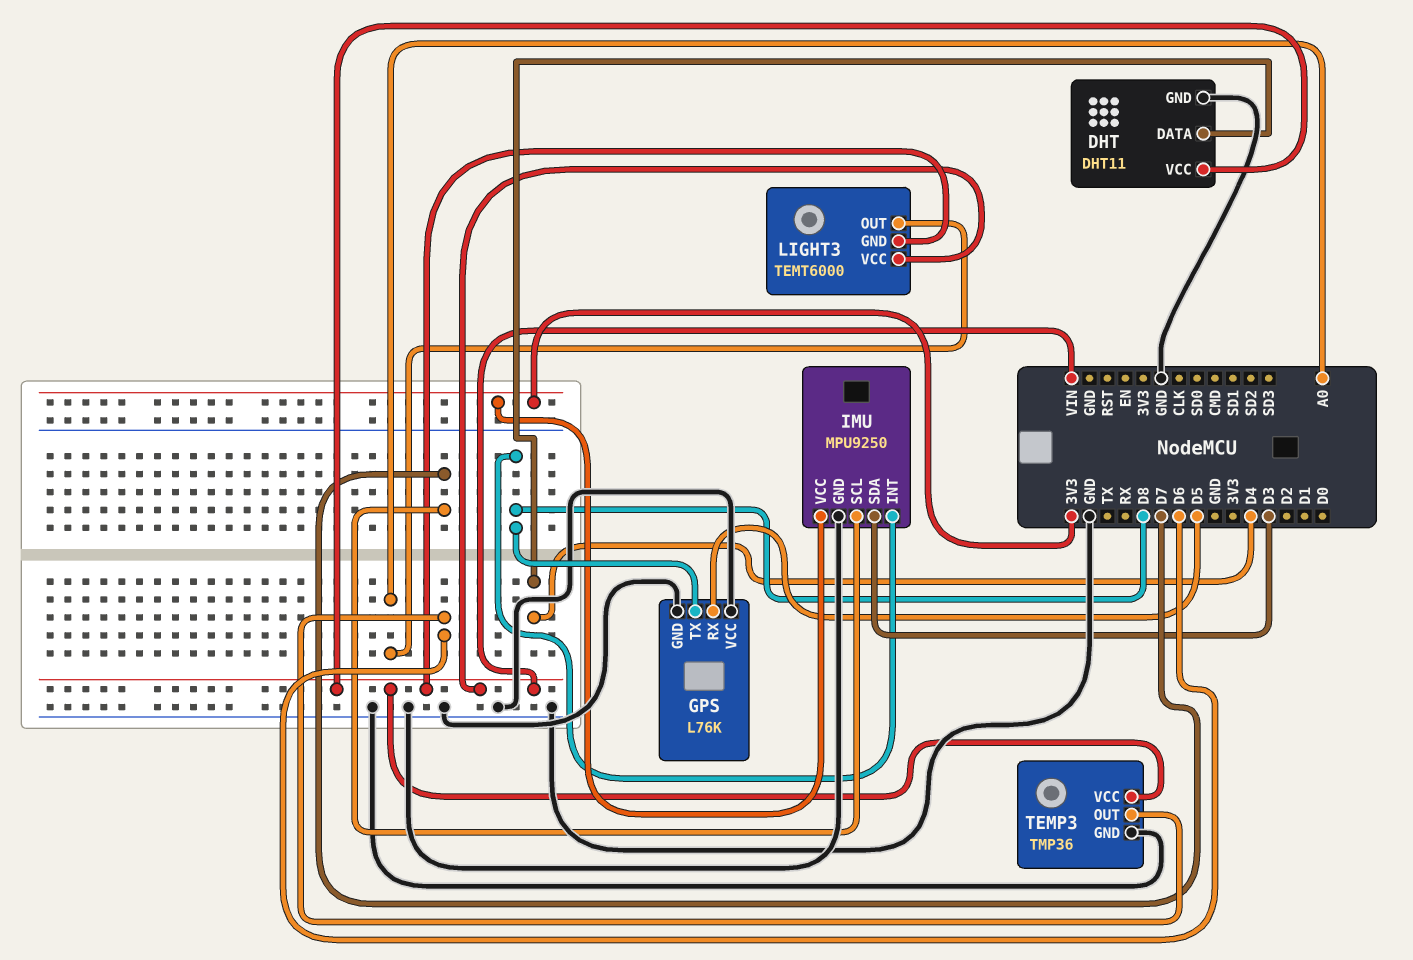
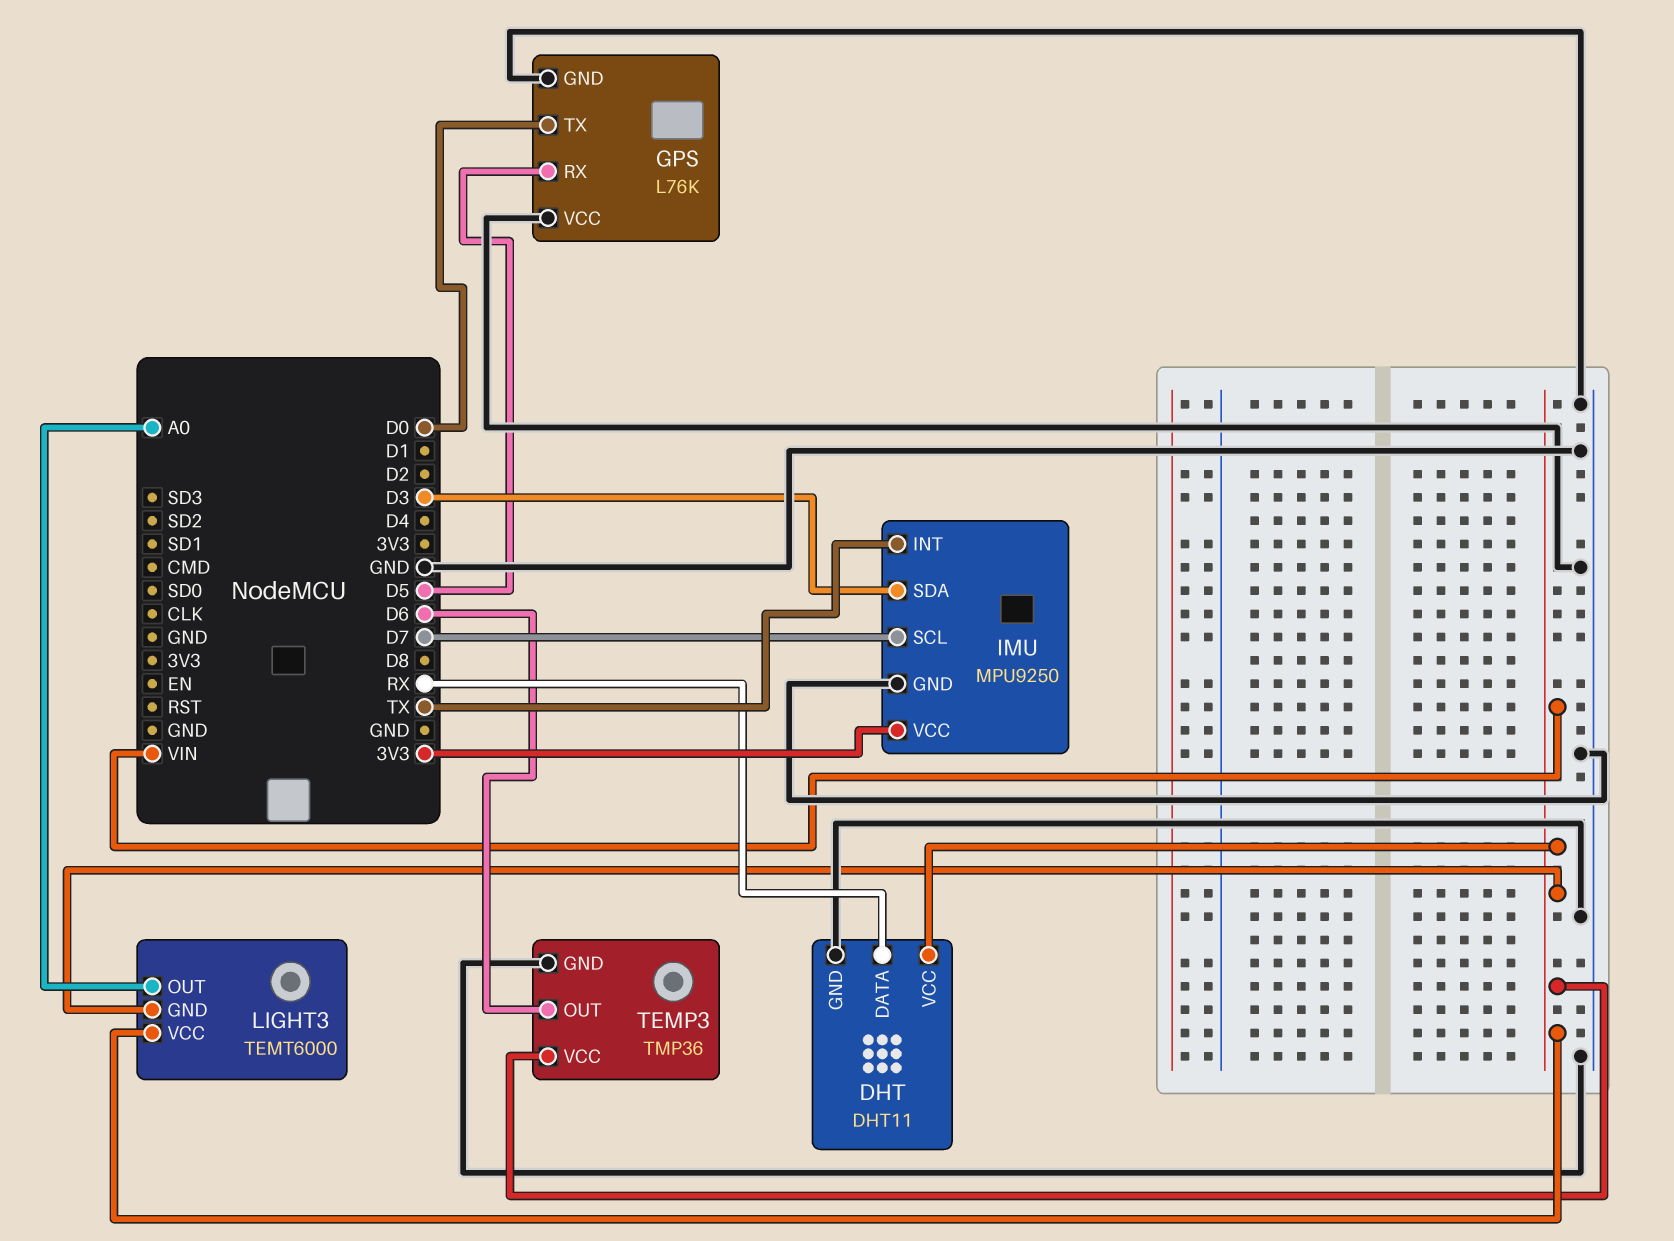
DHT pin DATA: D4 -> RX
GPS pin TX: D8 -> D0
IMU pin INT: D8 -> TX

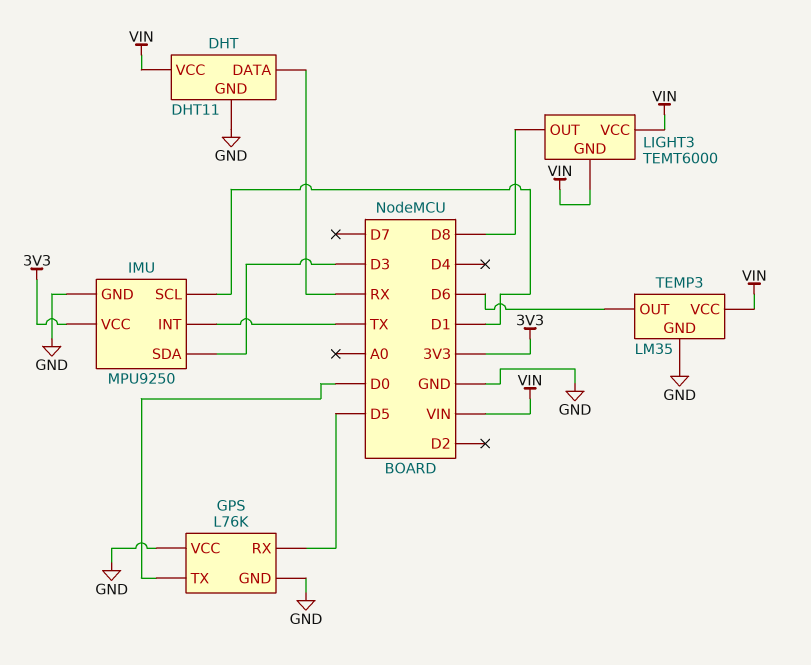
IMU pin SCL: D7 -> D1
LIGHT3 pin OUT: A0 -> D8
TEMP3: TMP36 -> LM35

